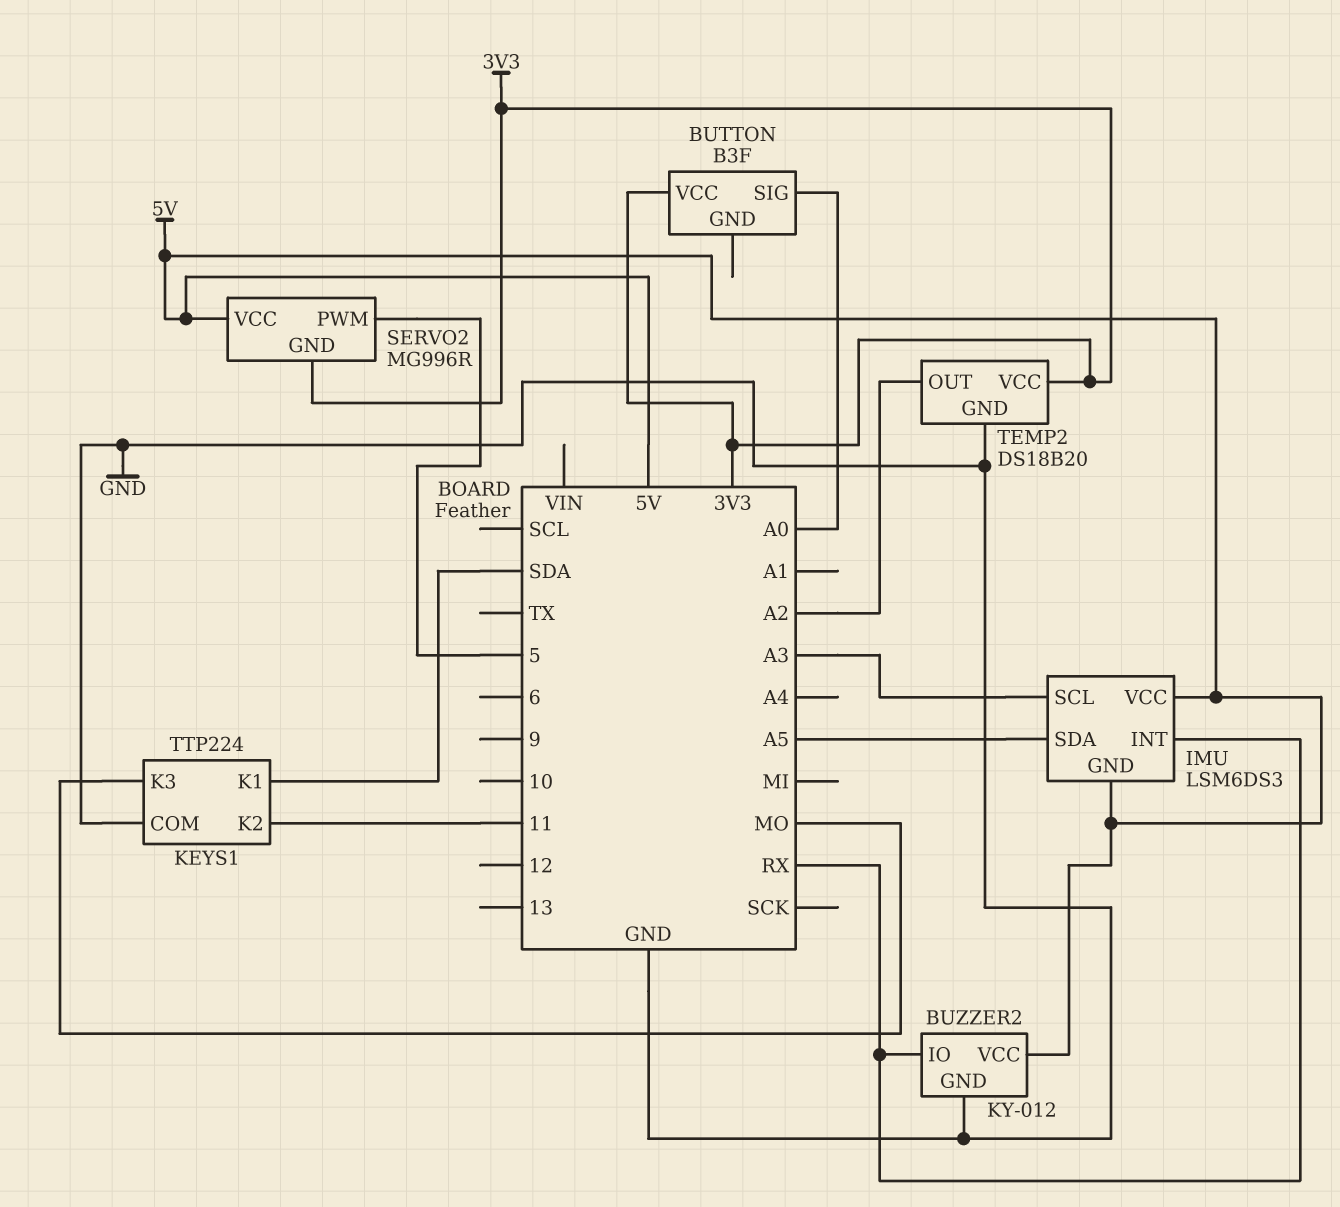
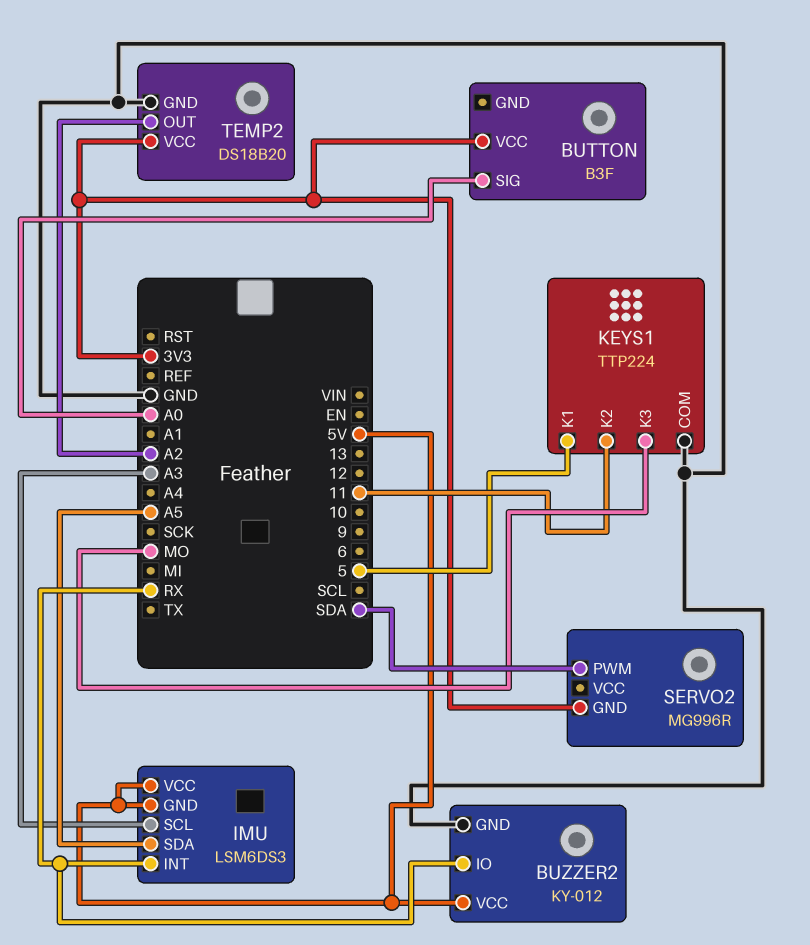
KEYS1 pin K1: SDA -> 5
SERVO2 pin PWM: 5 -> SDA
SERVO2 pin VCC: 5V -> none

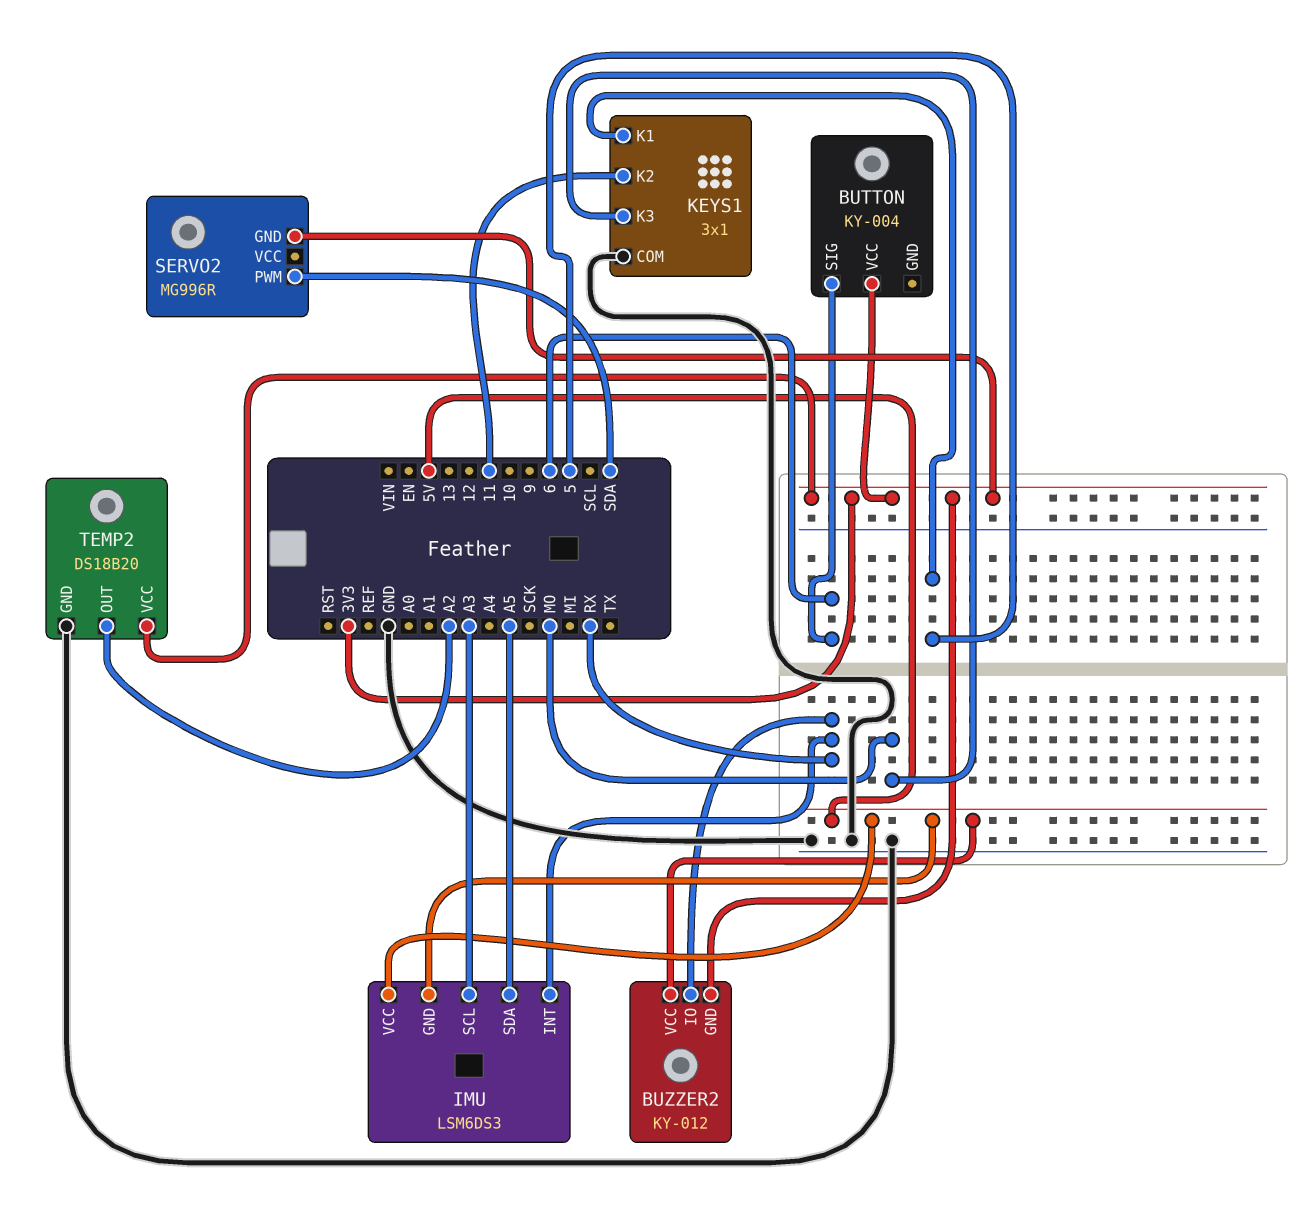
BUTTON: B3F -> KY-004
BUTTON pin SIG: A0 -> 6
BUZZER2 pin GND: GND -> 3V3
KEYS1: TTP224 -> 3x1

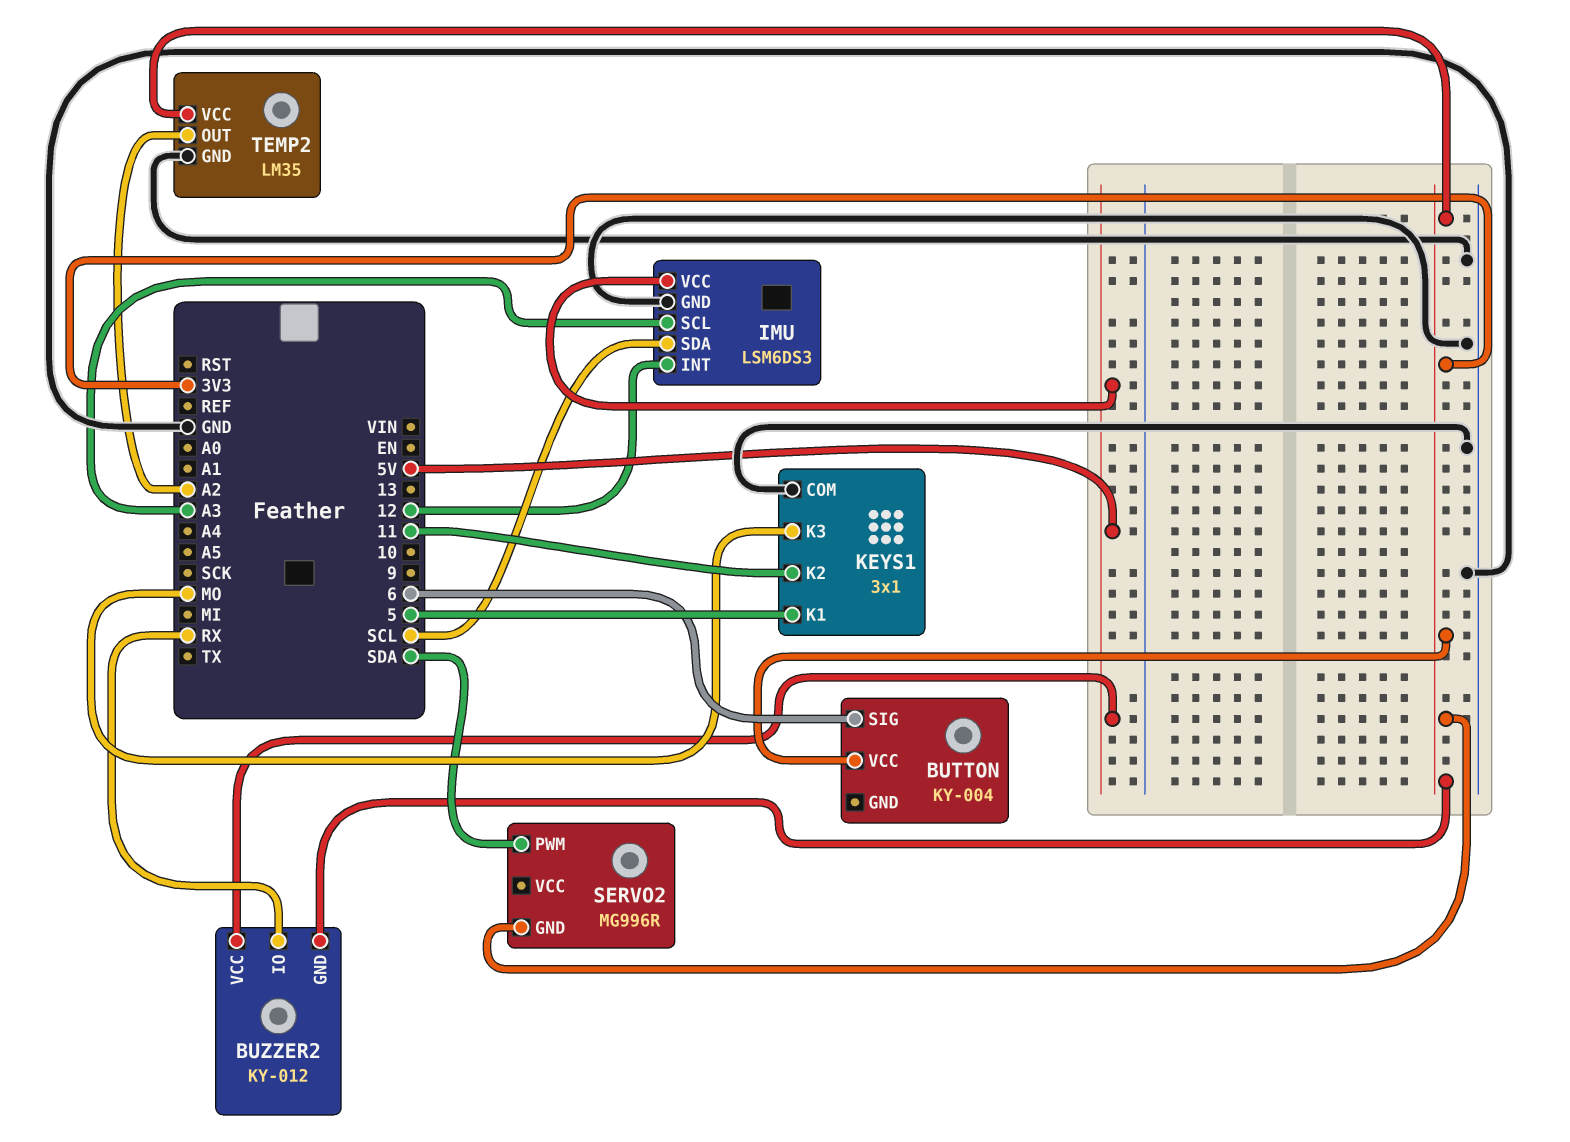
IMU pin GND: 5V -> GND
IMU pin INT: RX -> 12
IMU pin SDA: A5 -> SCL
TEMP2: DS18B20 -> LM35

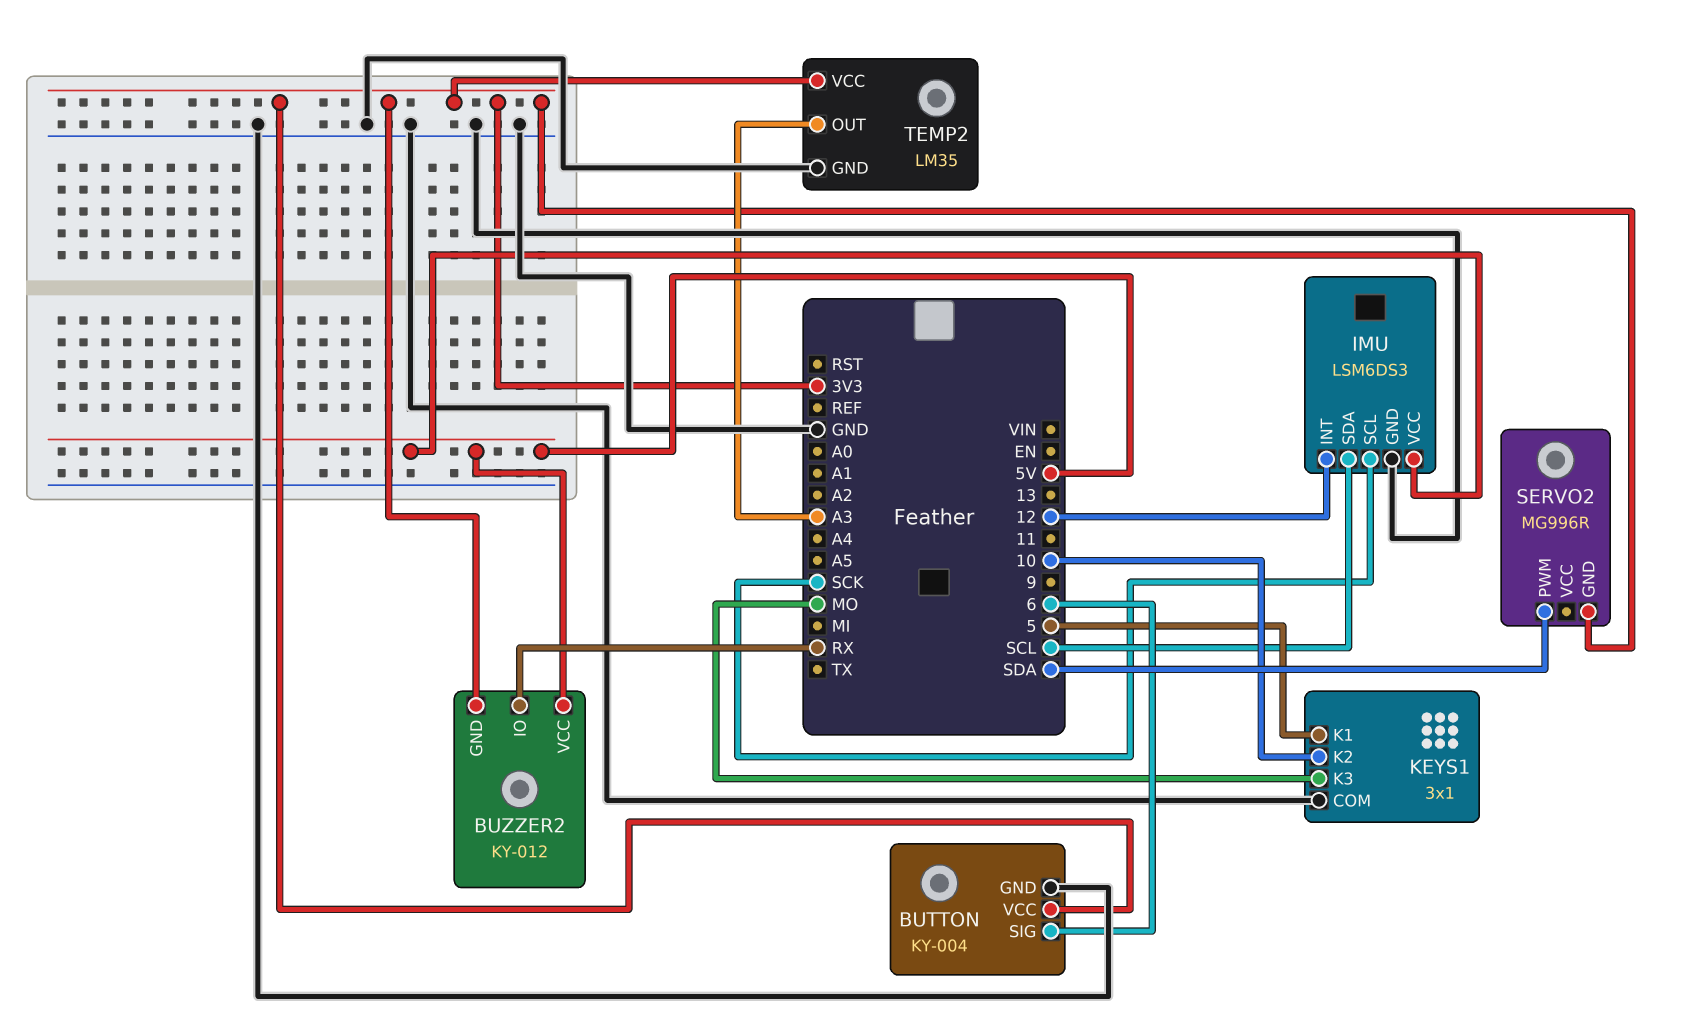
BUTTON pin GND: none -> GND
IMU pin SCL: A3 -> SCK
KEYS1 pin K2: 11 -> 10
TEMP2 pin OUT: A2 -> A3

